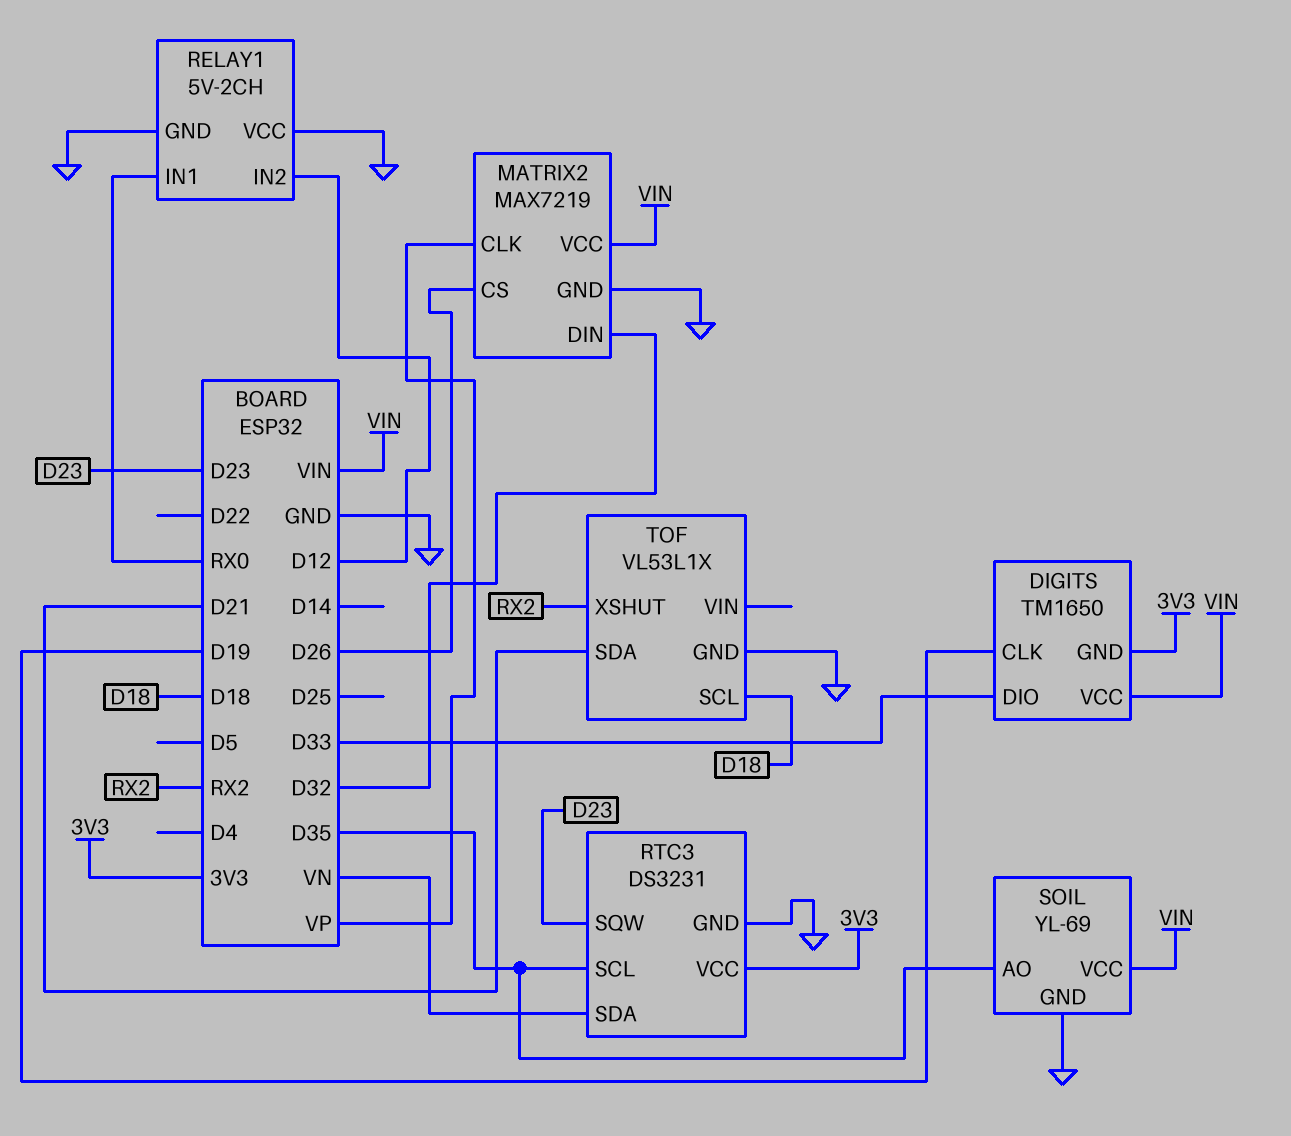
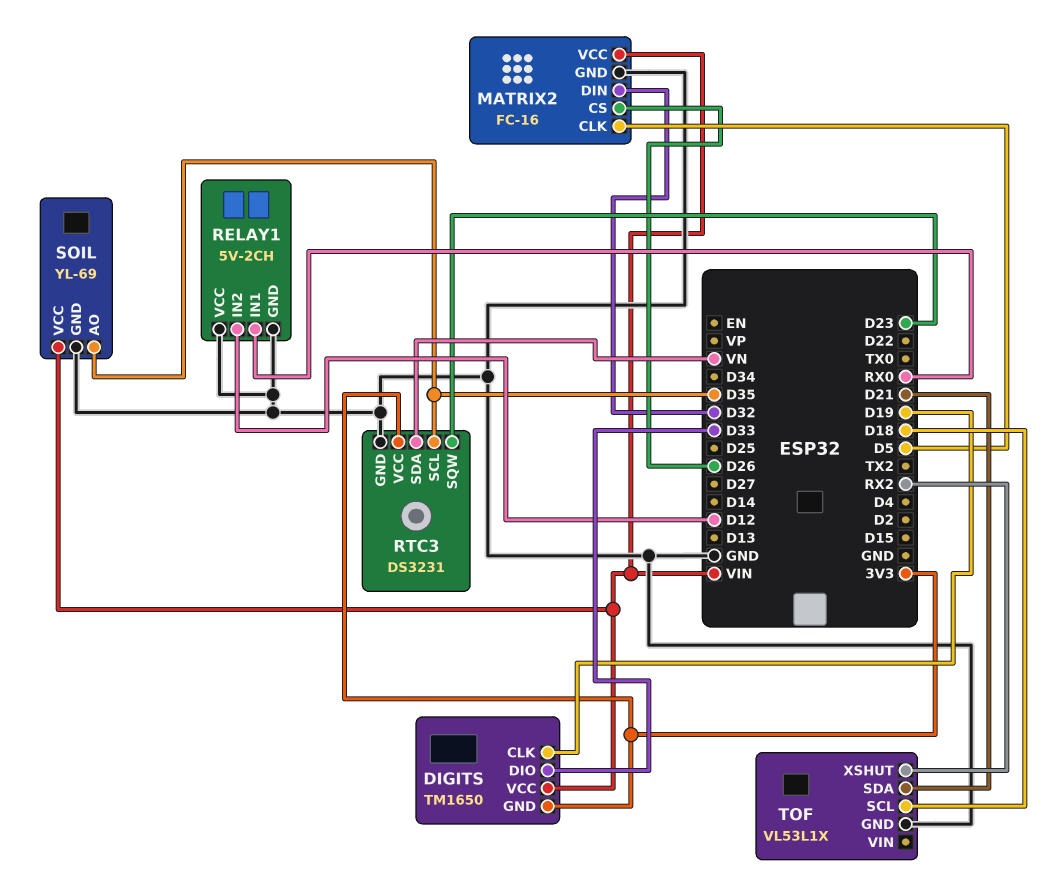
MATRIX2: MAX7219 -> FC-16
MATRIX2 pin CLK: VP -> D5

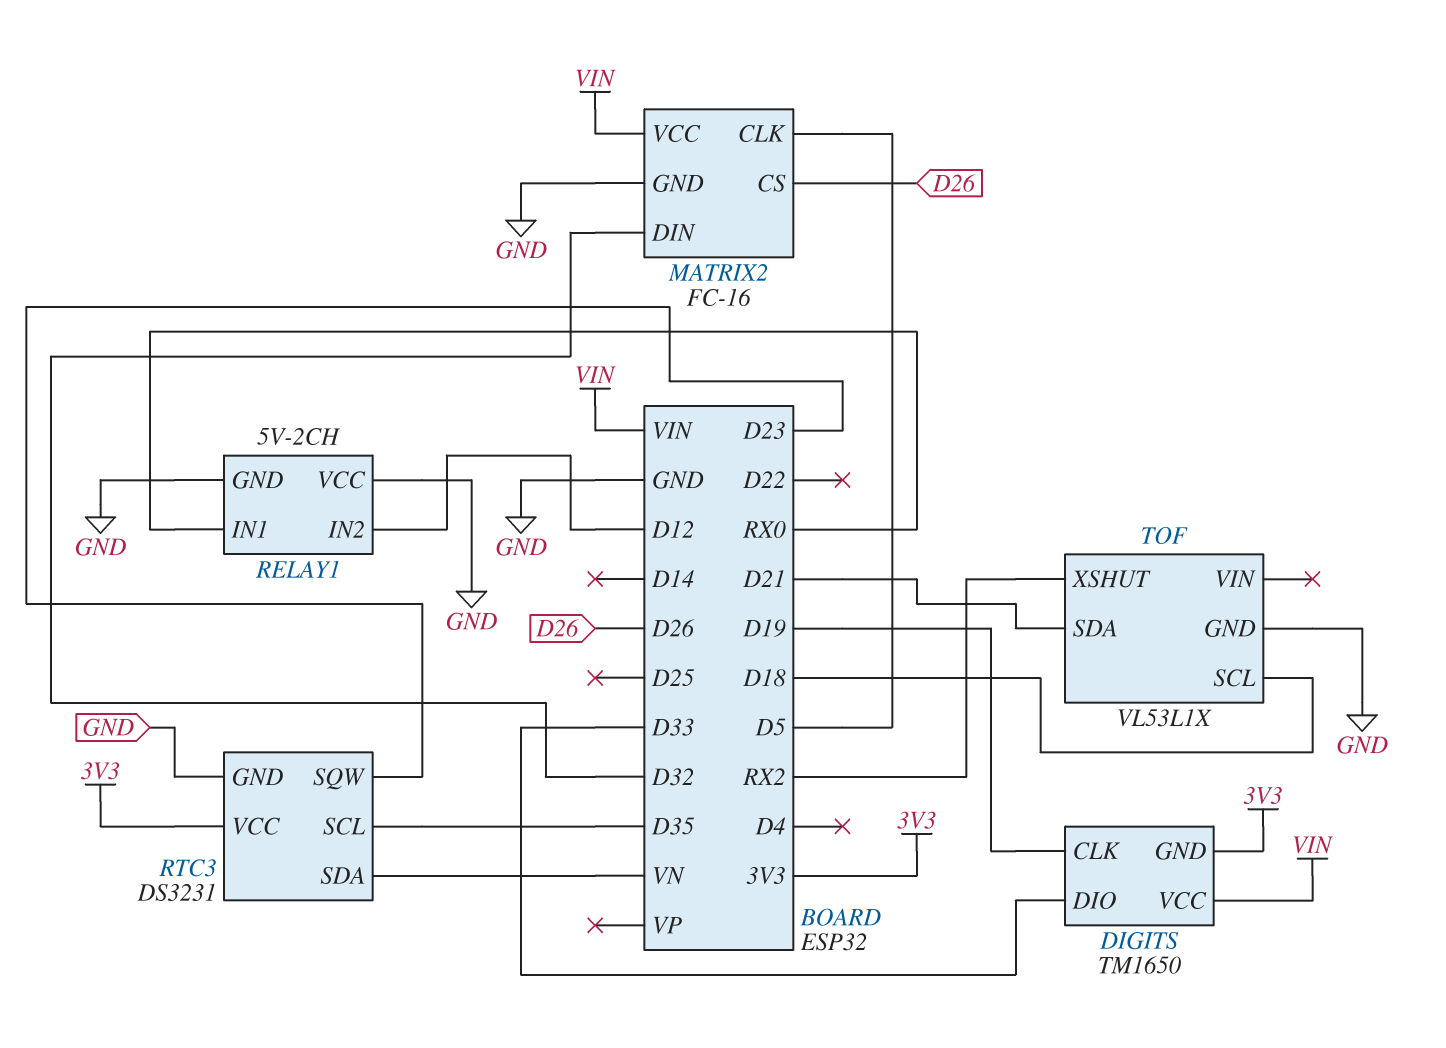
SOIL: YL-69 -> none
SOIL pin AO: D35 -> none
SOIL pin GND: GND -> none
SOIL pin VCC: VIN -> none

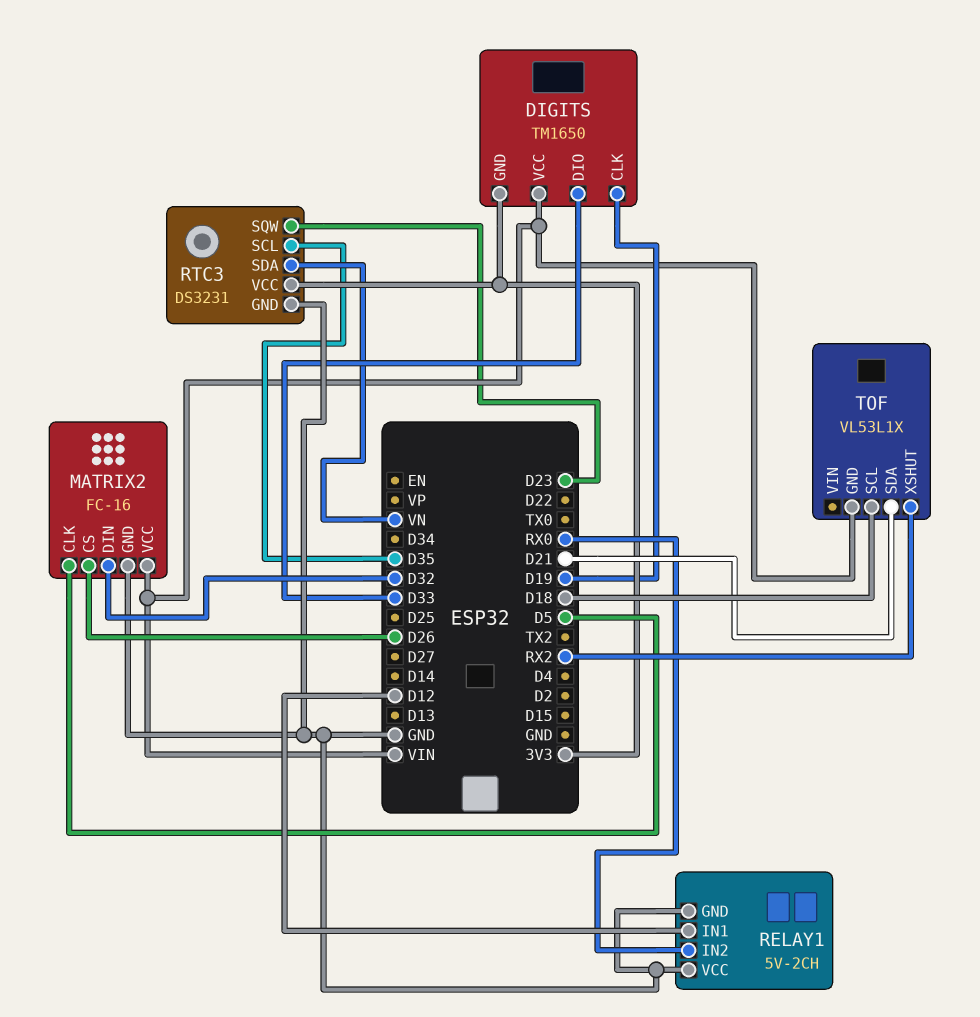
RELAY1 pin IN1: RX0 -> D12
RELAY1 pin IN2: D12 -> RX0
TOF pin GND: GND -> VIN

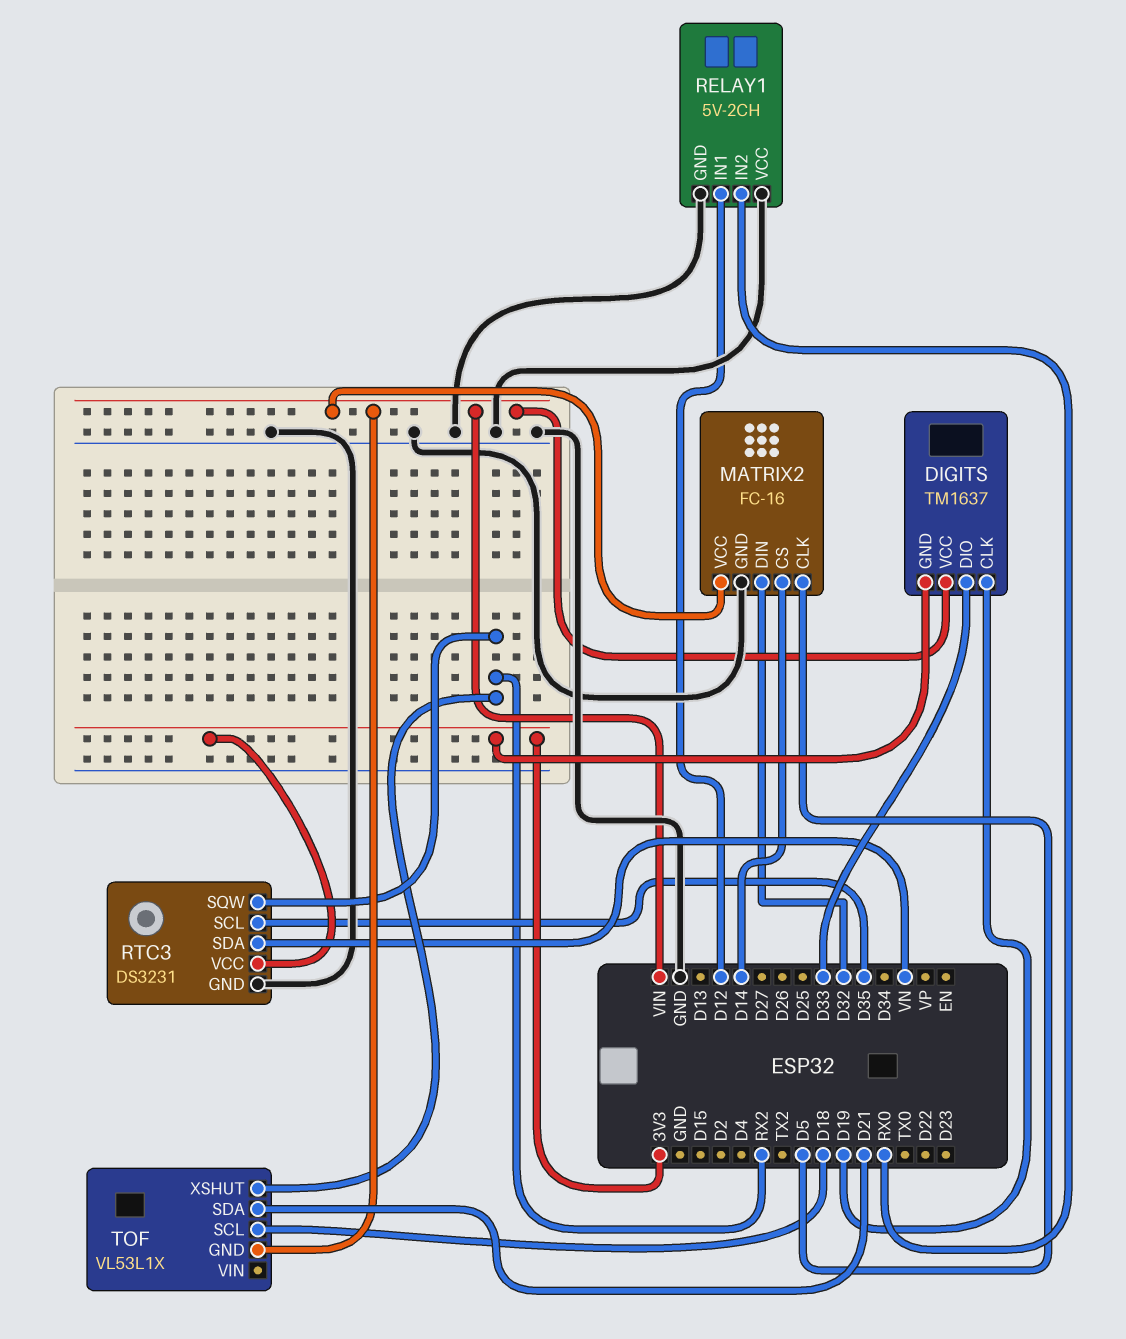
DIGITS: TM1650 -> TM1637
MATRIX2 pin CS: D26 -> D14
RTC3 pin SQW: D23 -> RX2

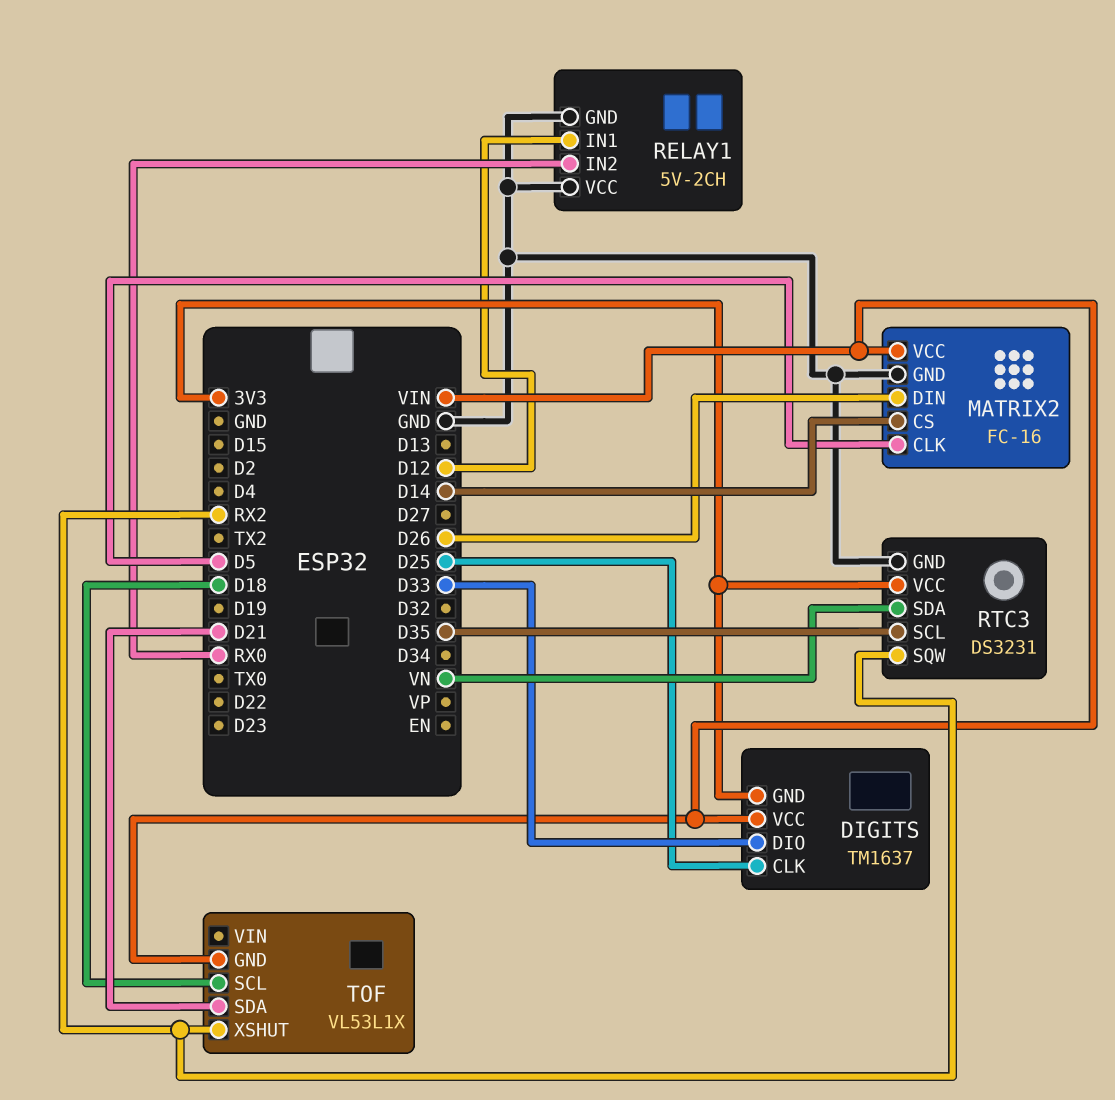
DIGITS pin CLK: D19 -> D25
MATRIX2 pin DIN: D32 -> D26

